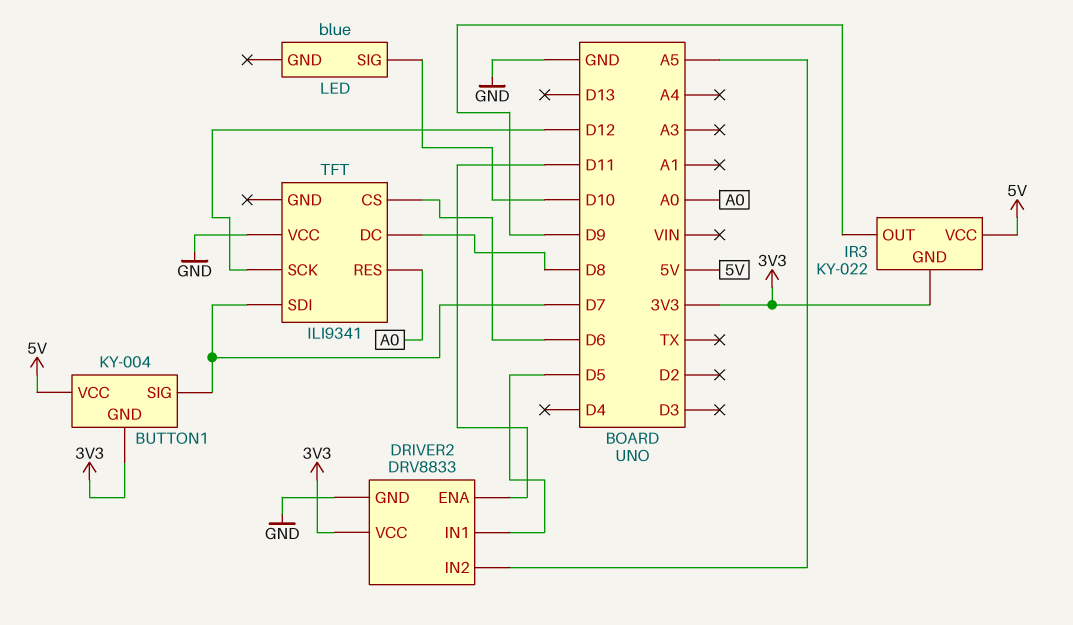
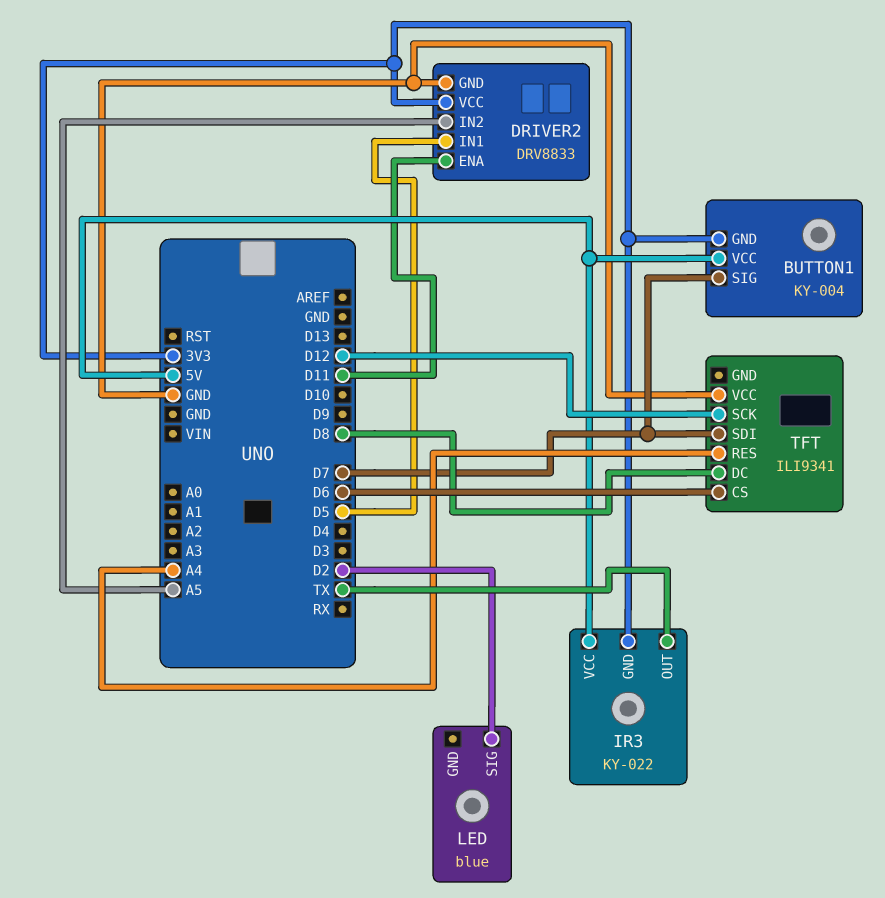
IR3 pin OUT: D9 -> TX
LED pin SIG: D10 -> D2
TFT pin RES: A0 -> A4

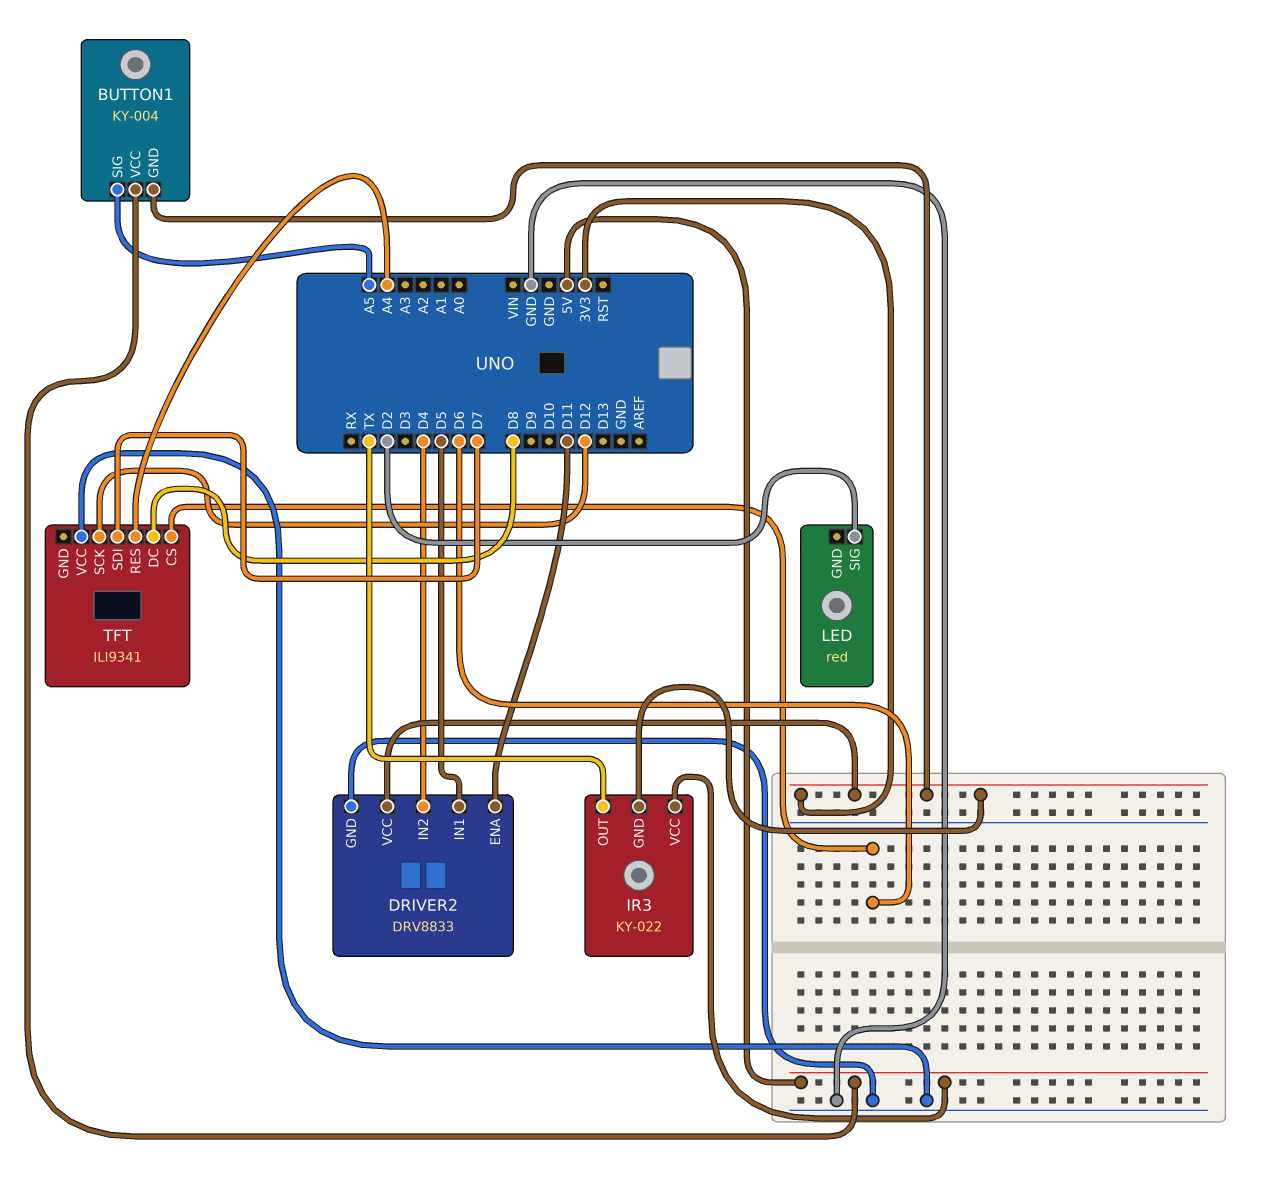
BUTTON1 pin SIG: D7 -> A5
DRIVER2 pin IN2: A5 -> D4
LED: blue -> red

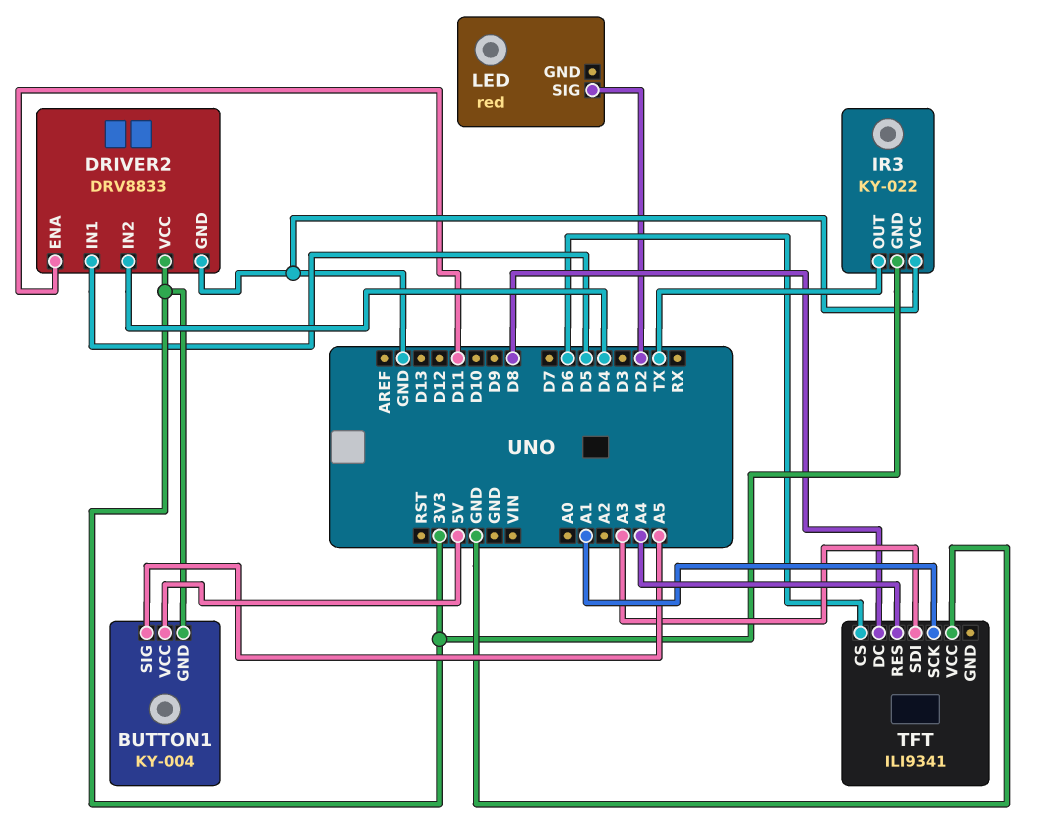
IR3 pin VCC: 5V -> GND
TFT pin SCK: D12 -> A1
TFT pin SDI: D7 -> A3

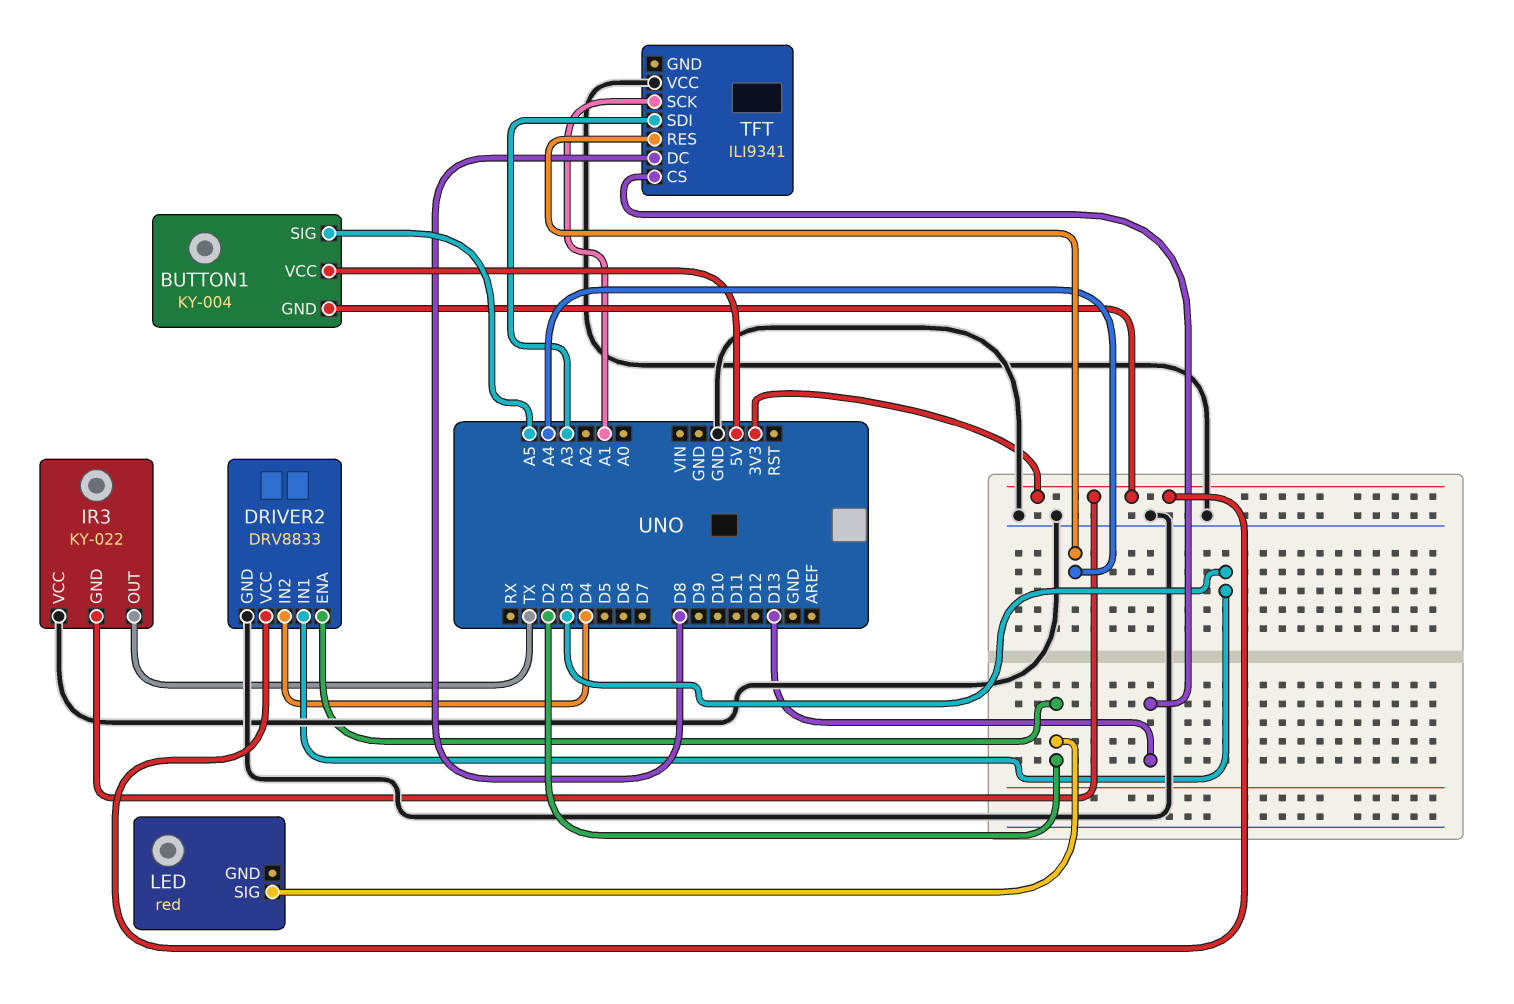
DRIVER2 pin ENA: D11 -> D2
DRIVER2 pin IN1: D5 -> D3
TFT pin CS: D6 -> D13

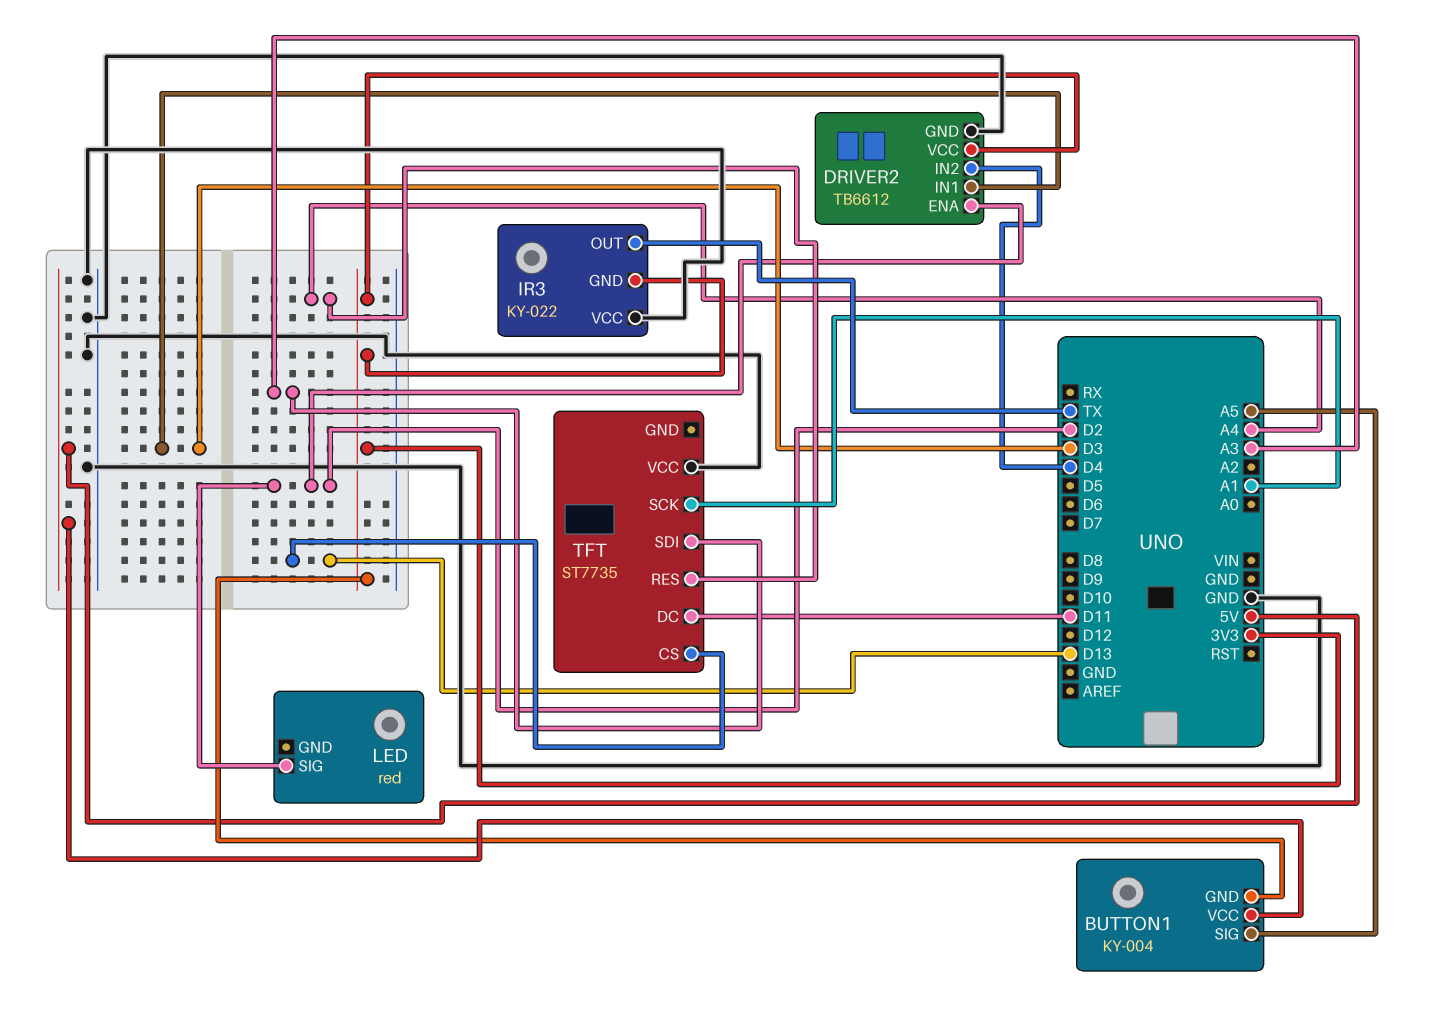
DRIVER2: DRV8833 -> TB6612
TFT: ILI9341 -> ST7735
TFT pin DC: D8 -> D11

